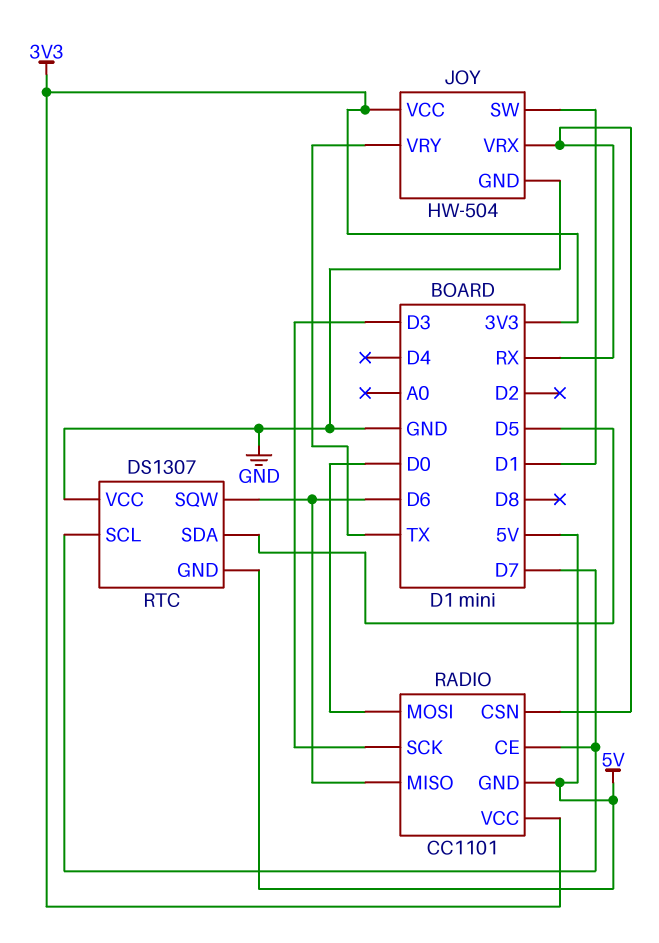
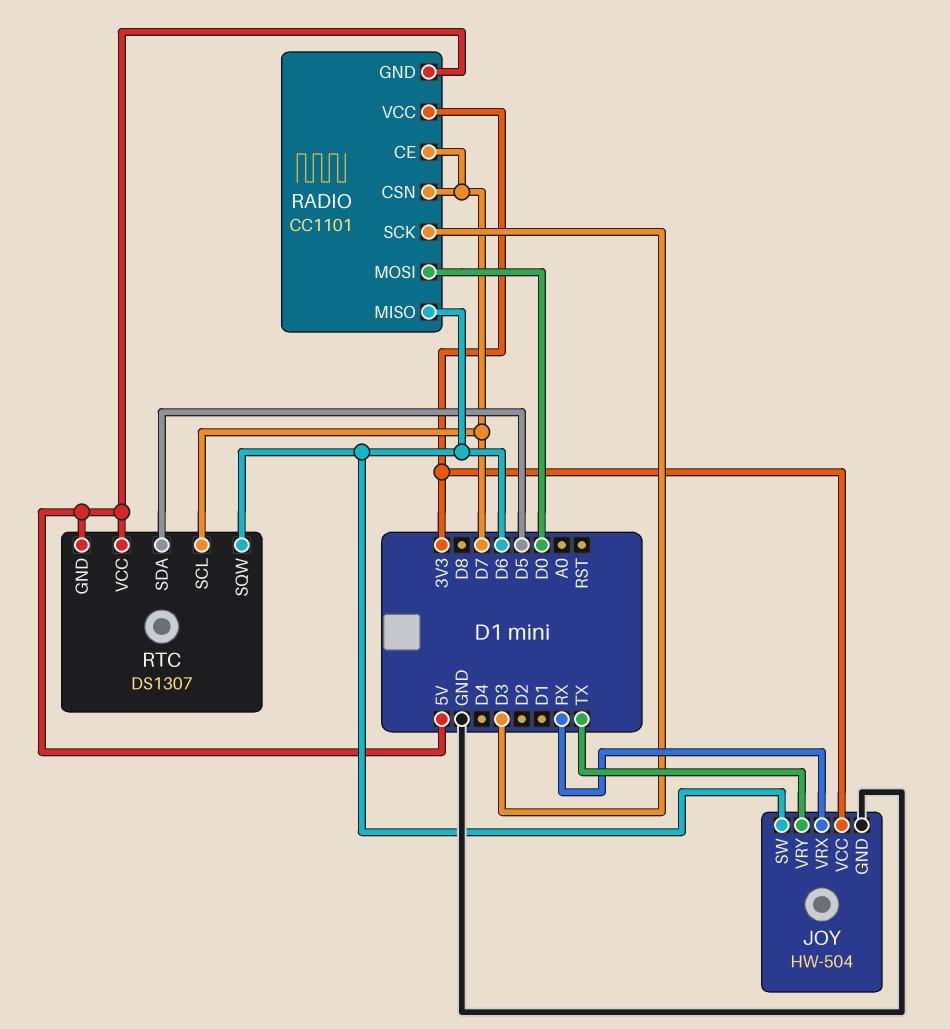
JOY pin SW: D1 -> D6
RADIO pin CSN: RX -> D7
RTC pin VCC: GND -> 5V

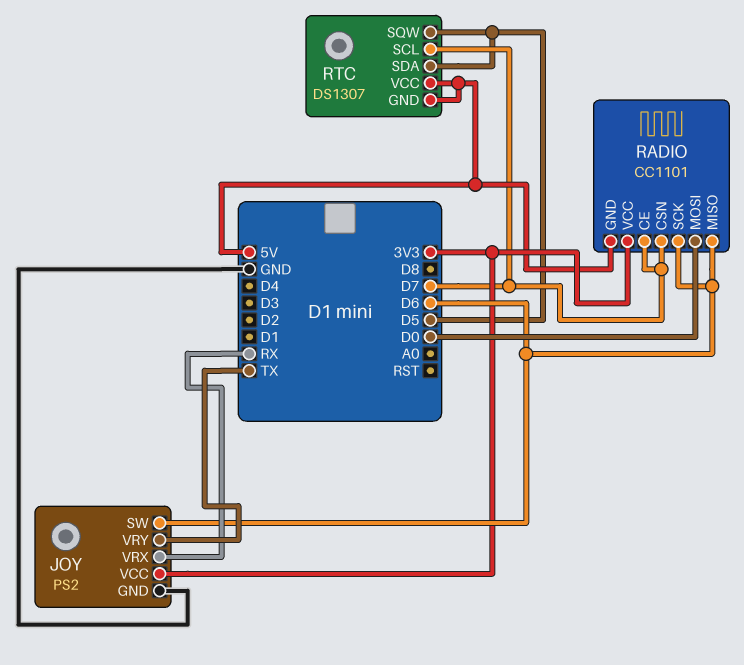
JOY: HW-504 -> PS2
RADIO pin SCK: D3 -> D6
RTC pin SQW: D6 -> D5

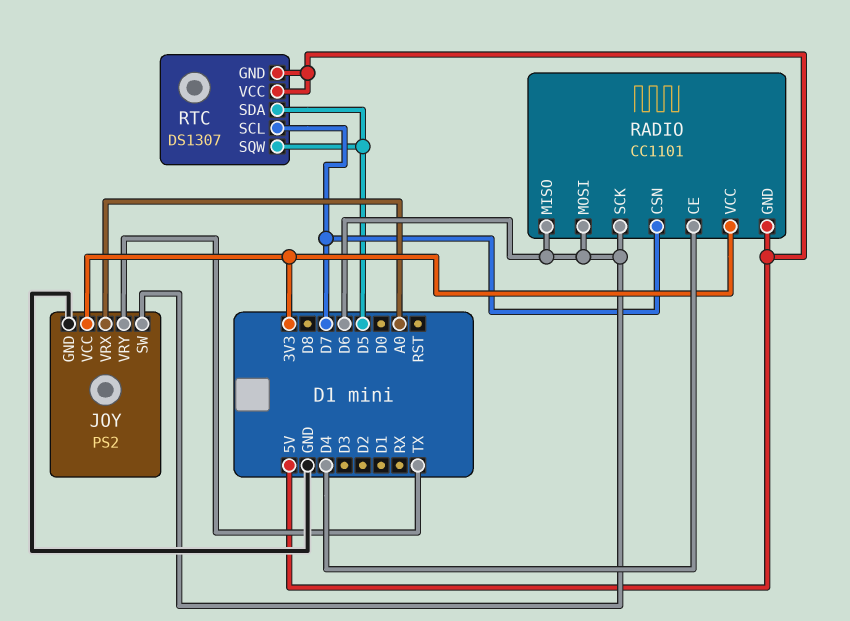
JOY pin VRX: RX -> A0
RADIO pin CE: D7 -> D4
RADIO pin MOSI: D0 -> D6

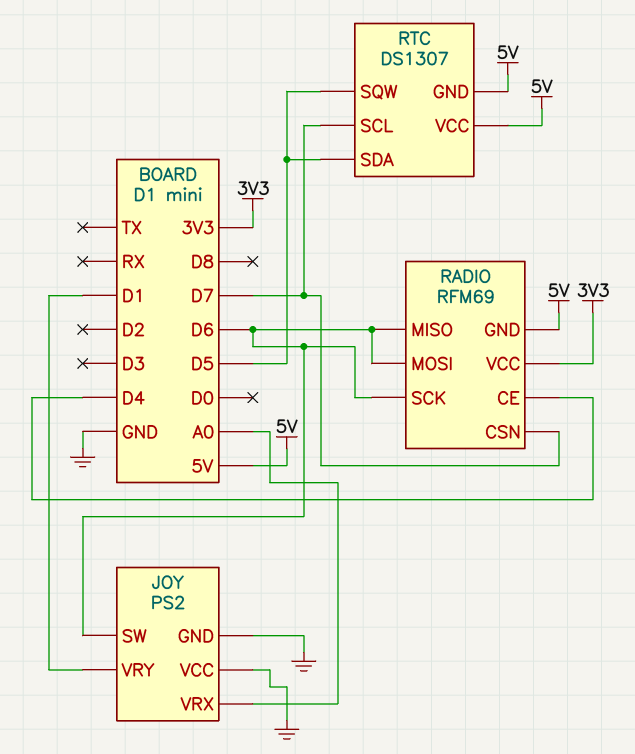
JOY pin VCC: 3V3 -> GND
JOY pin VRY: TX -> D1
RADIO: CC1101 -> RFM69

